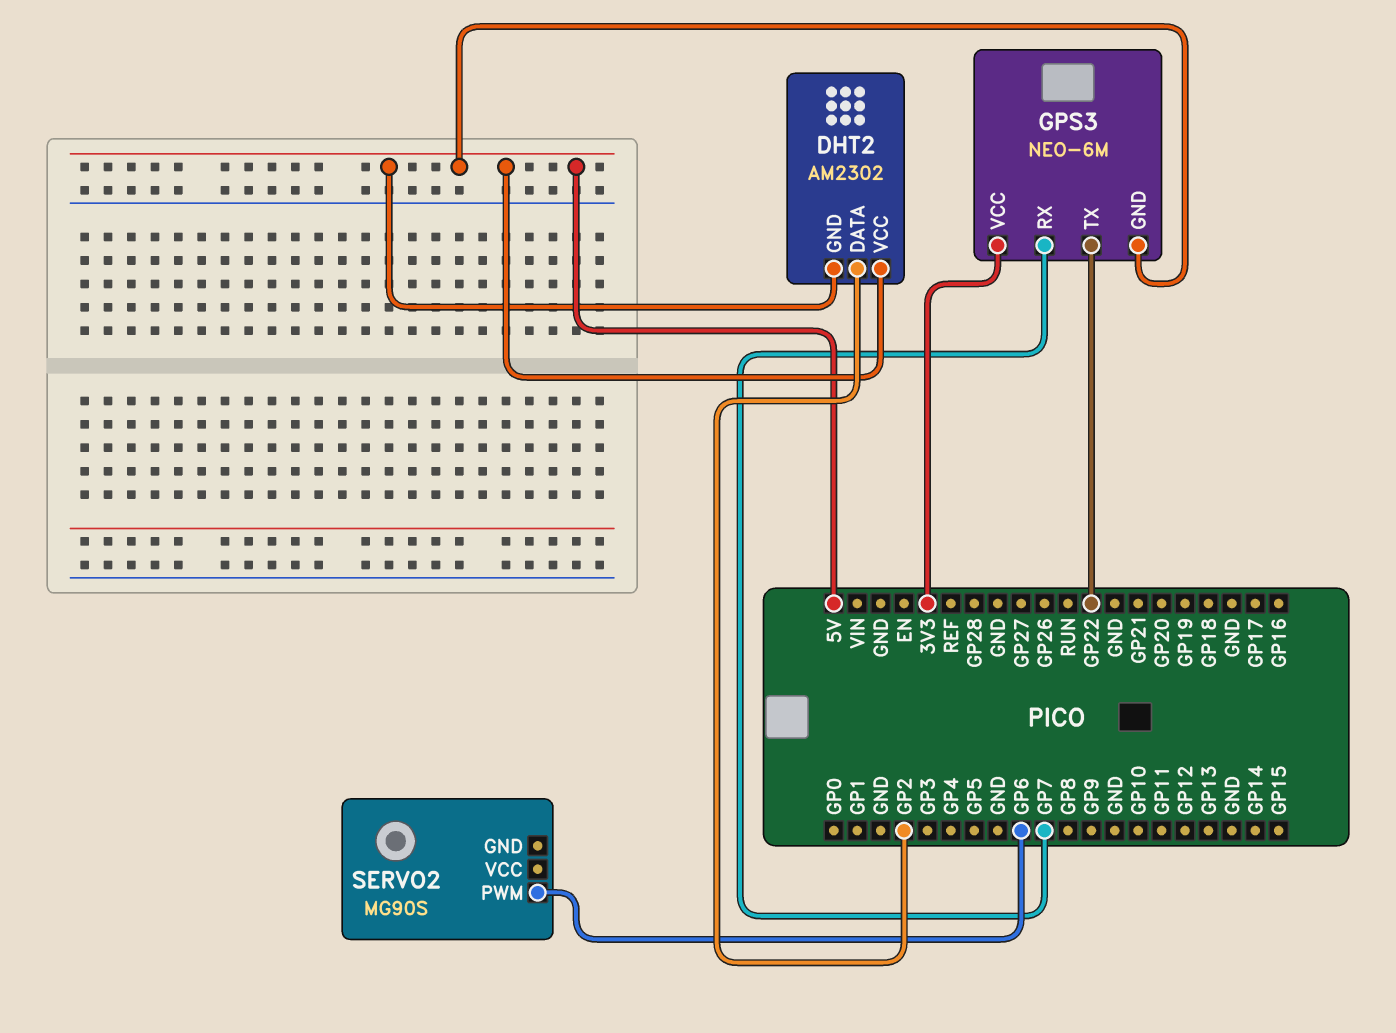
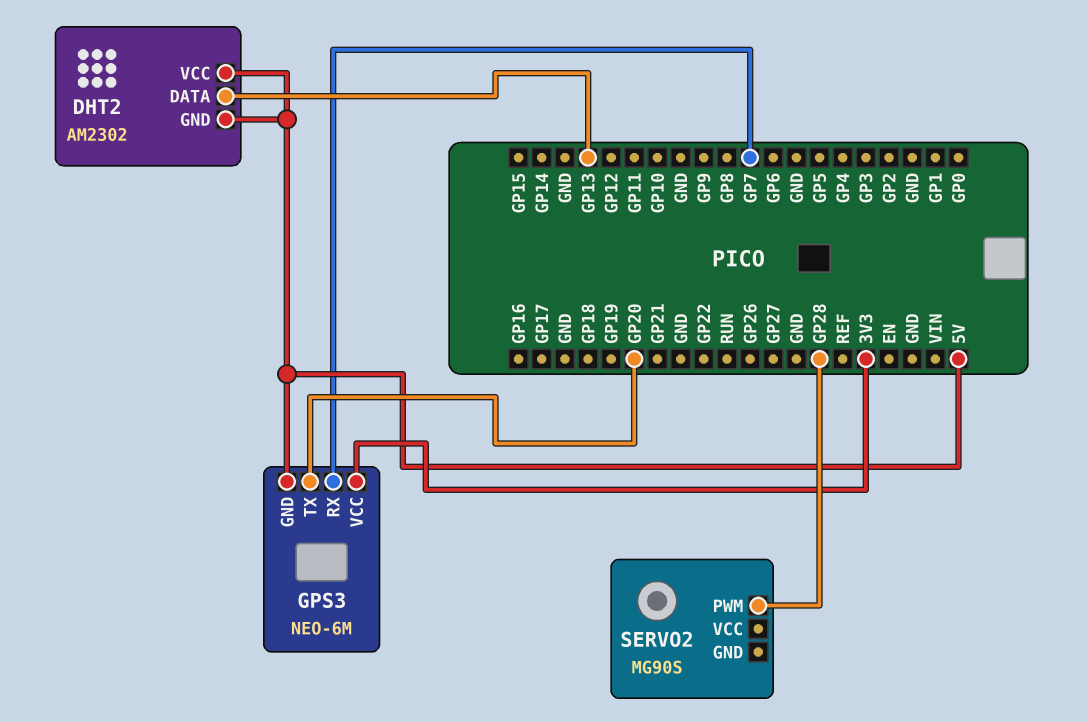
DHT2 pin DATA: GP2 -> GP13
GPS3 pin TX: GP22 -> GP20
SERVO2 pin PWM: GP6 -> GP28

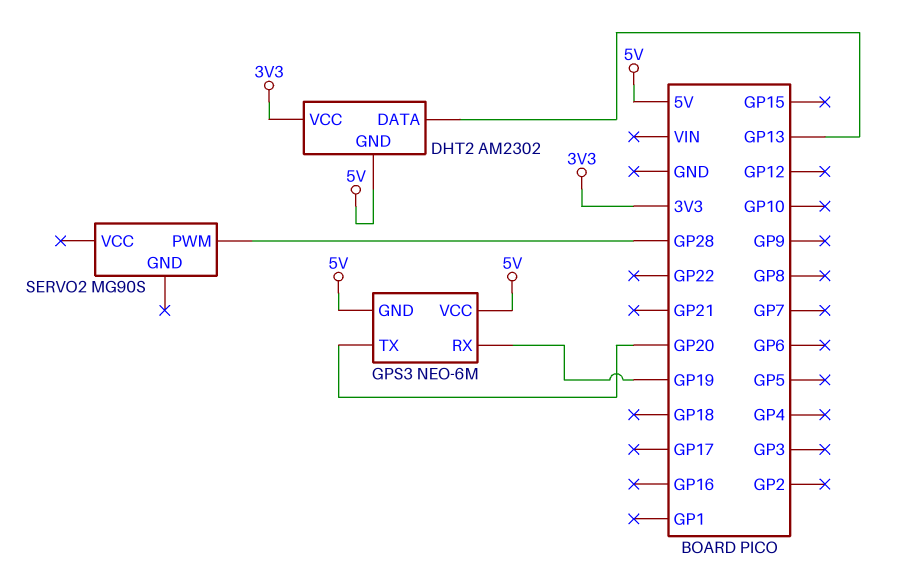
DHT2 pin VCC: 5V -> 3V3
GPS3 pin RX: GP7 -> GP19
GPS3 pin VCC: 3V3 -> 5V

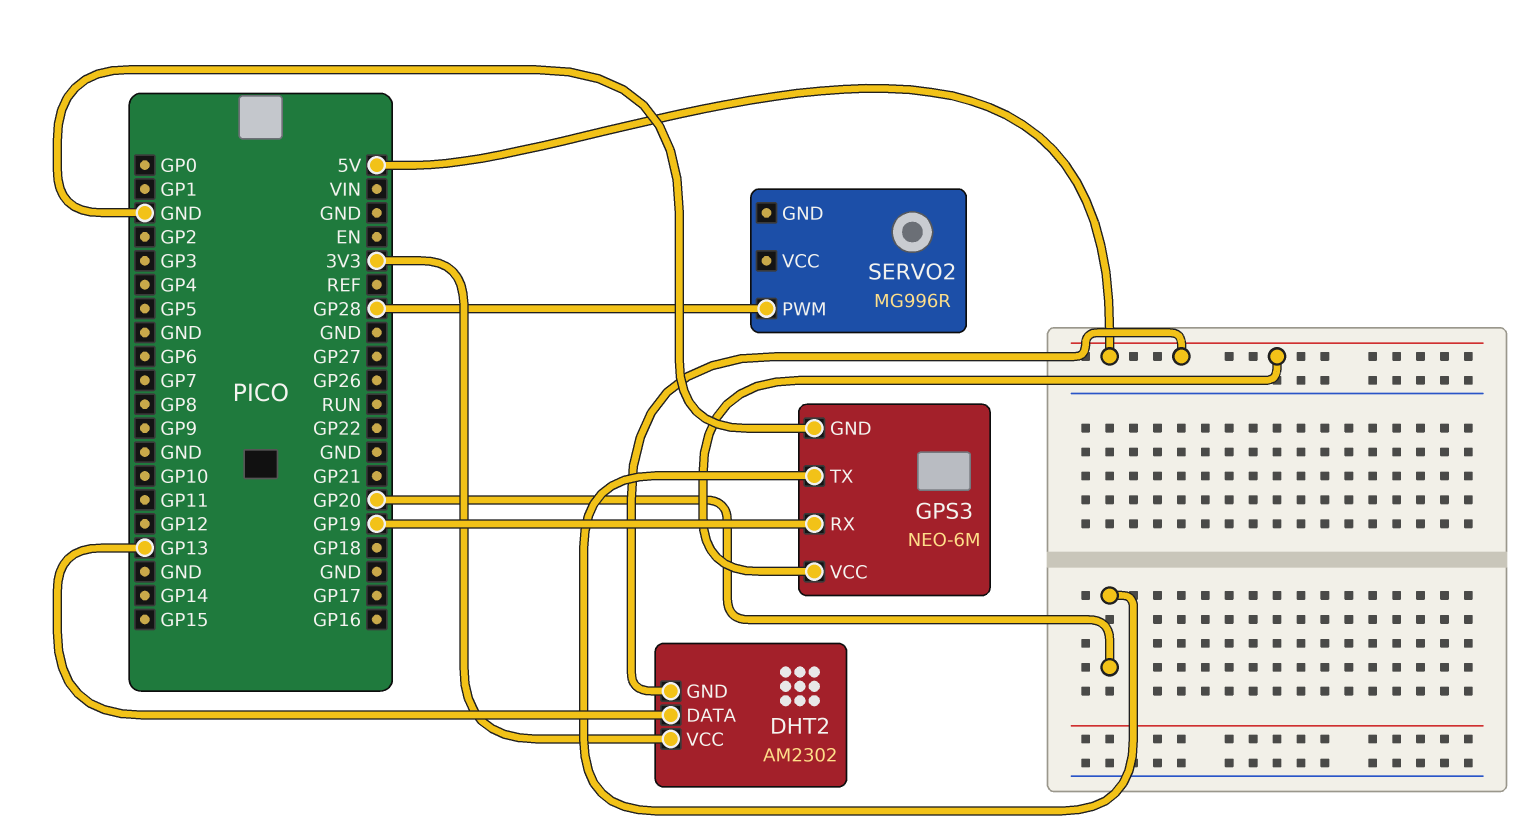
GPS3 pin GND: 5V -> GND
SERVO2: MG90S -> MG996R

